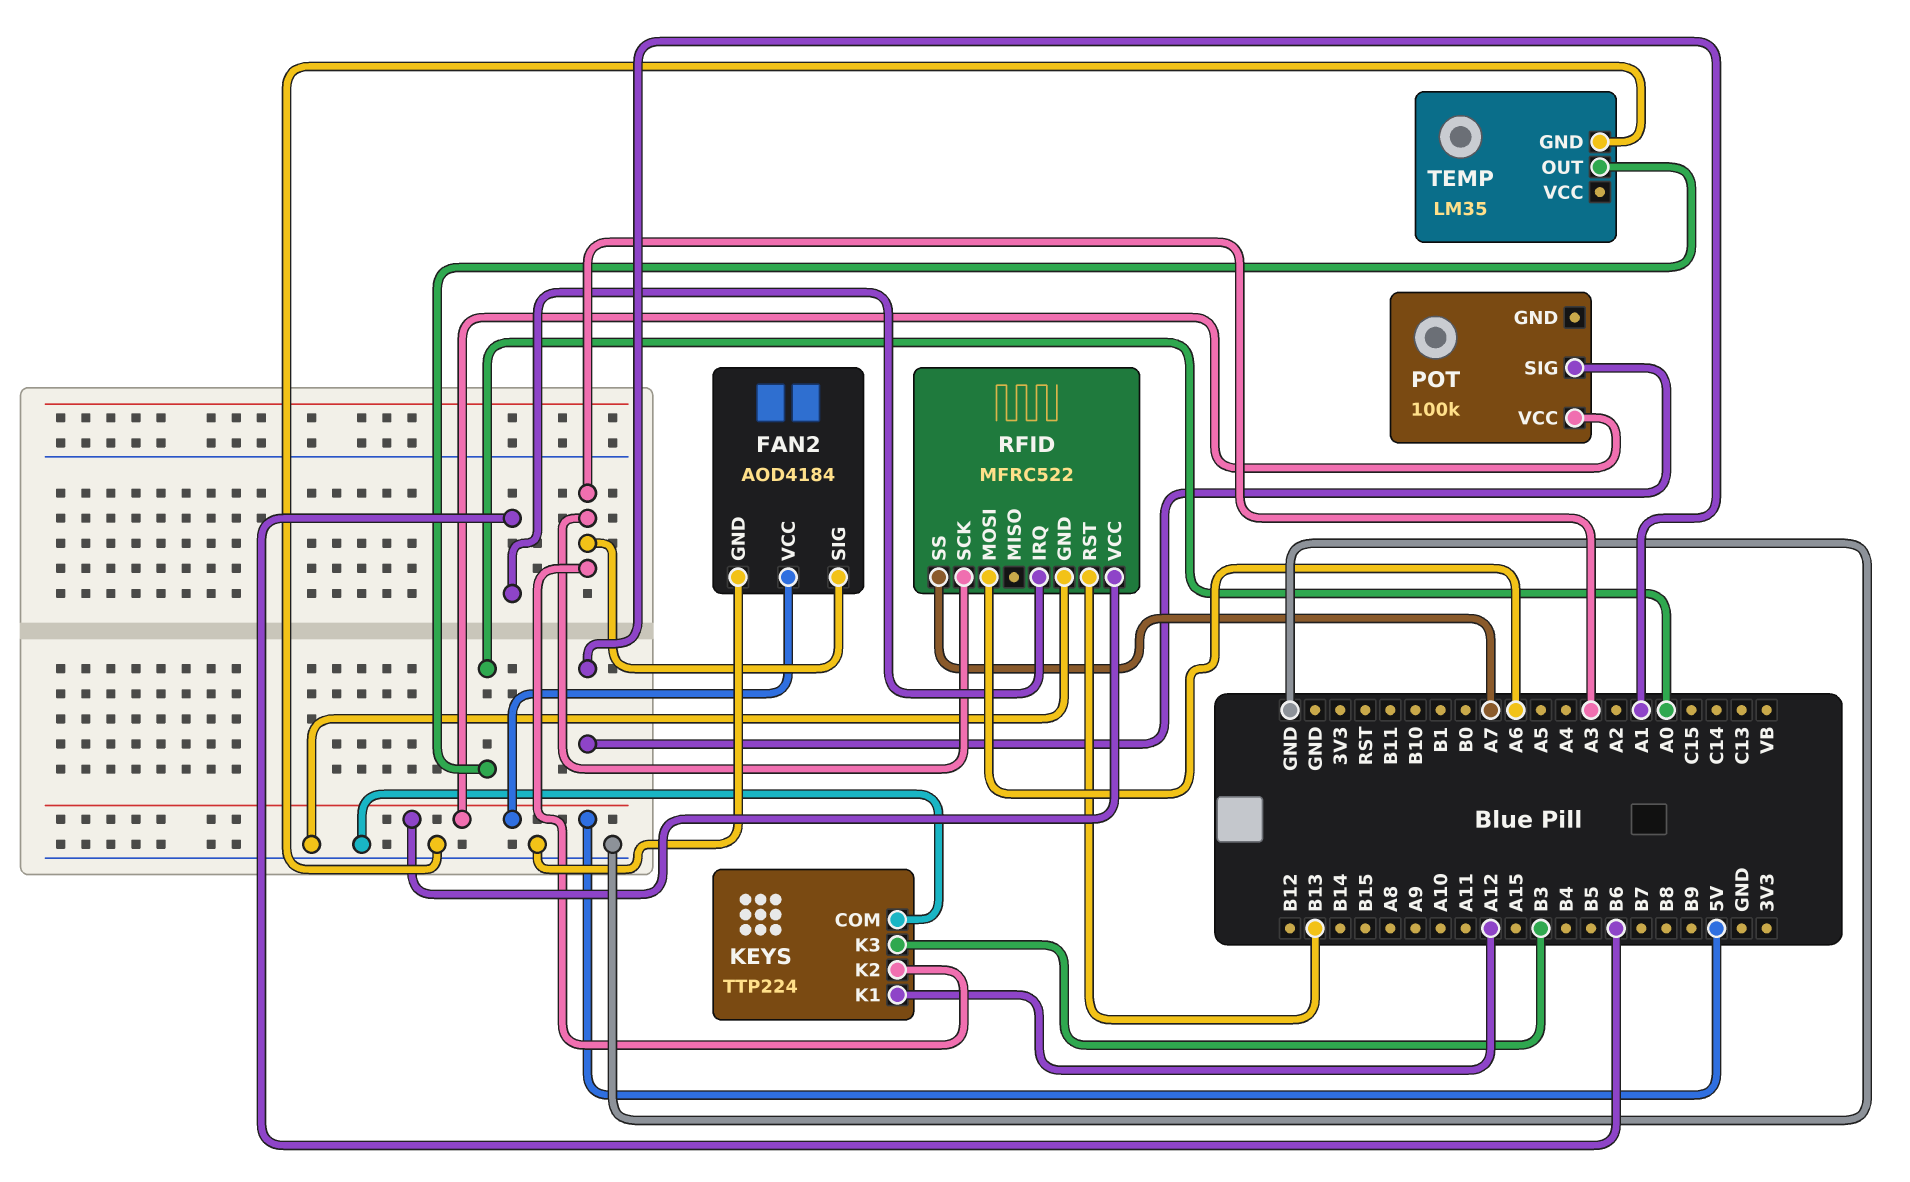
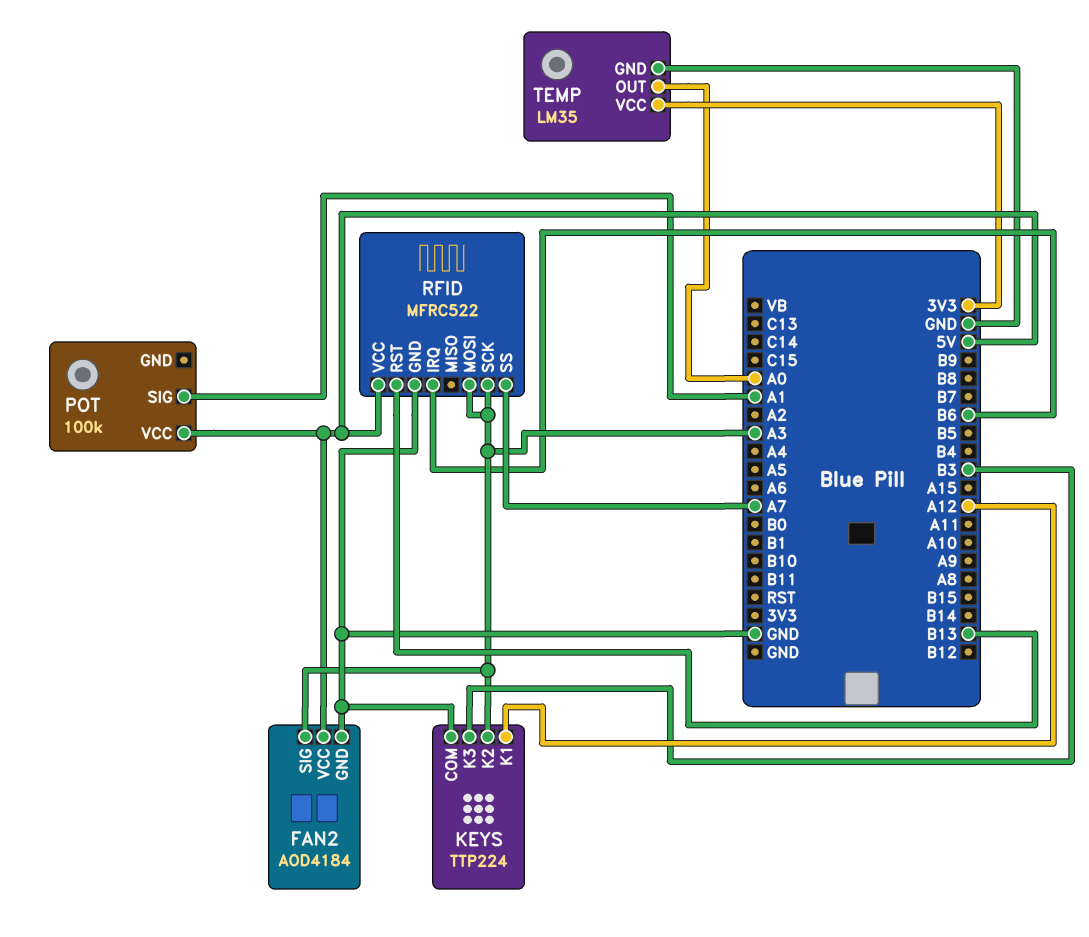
RFID pin MOSI: A6 -> A3
TEMP pin VCC: none -> 3V3

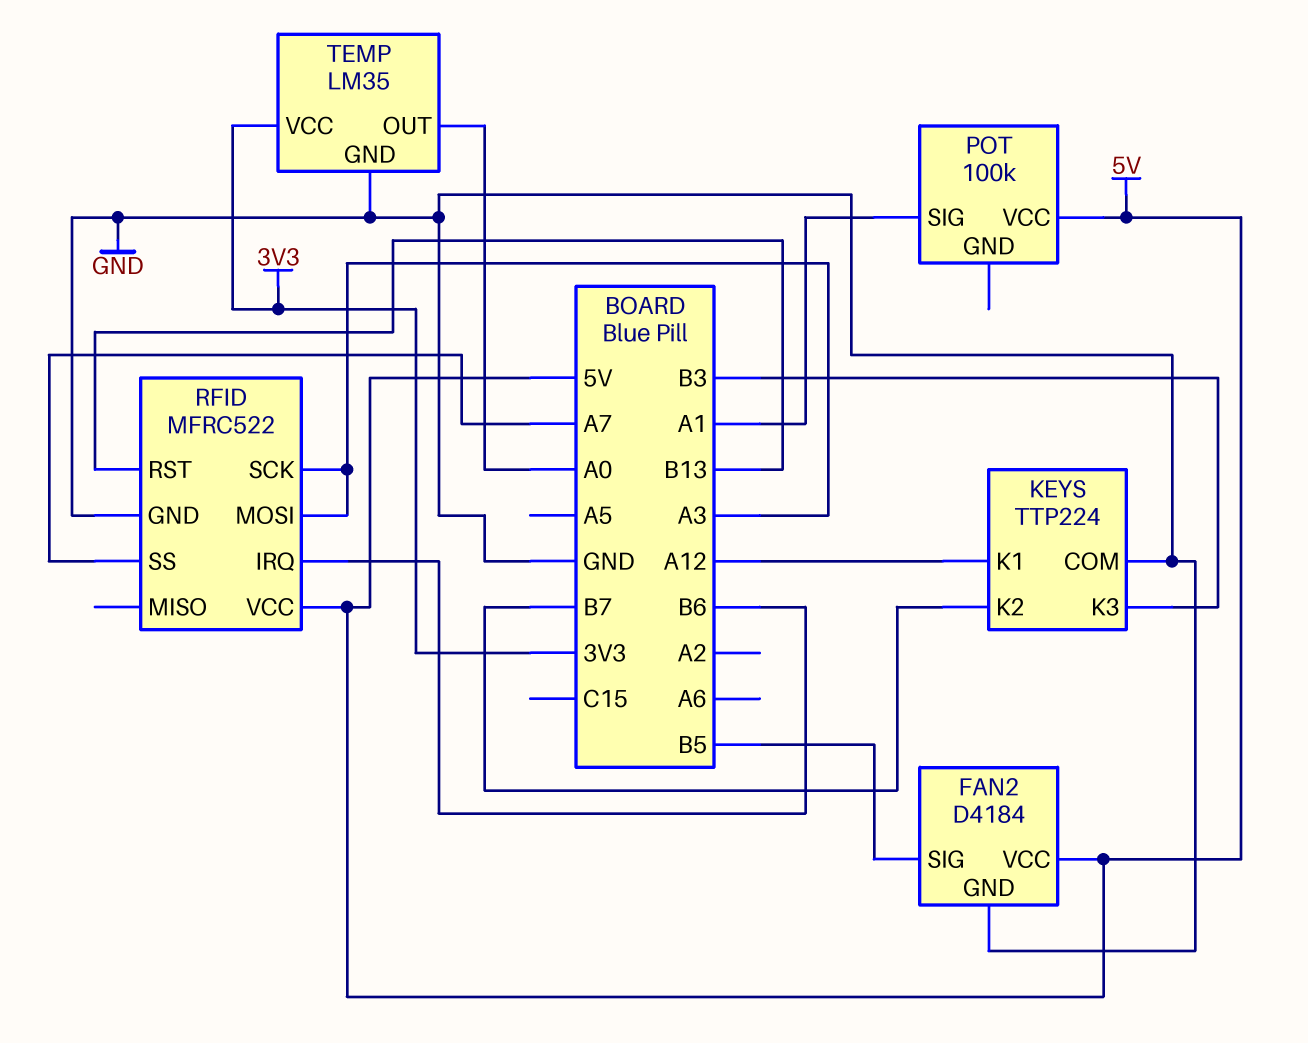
FAN2: AOD4184 -> D4184
FAN2 pin SIG: A3 -> B5
KEYS pin K2: A3 -> B7

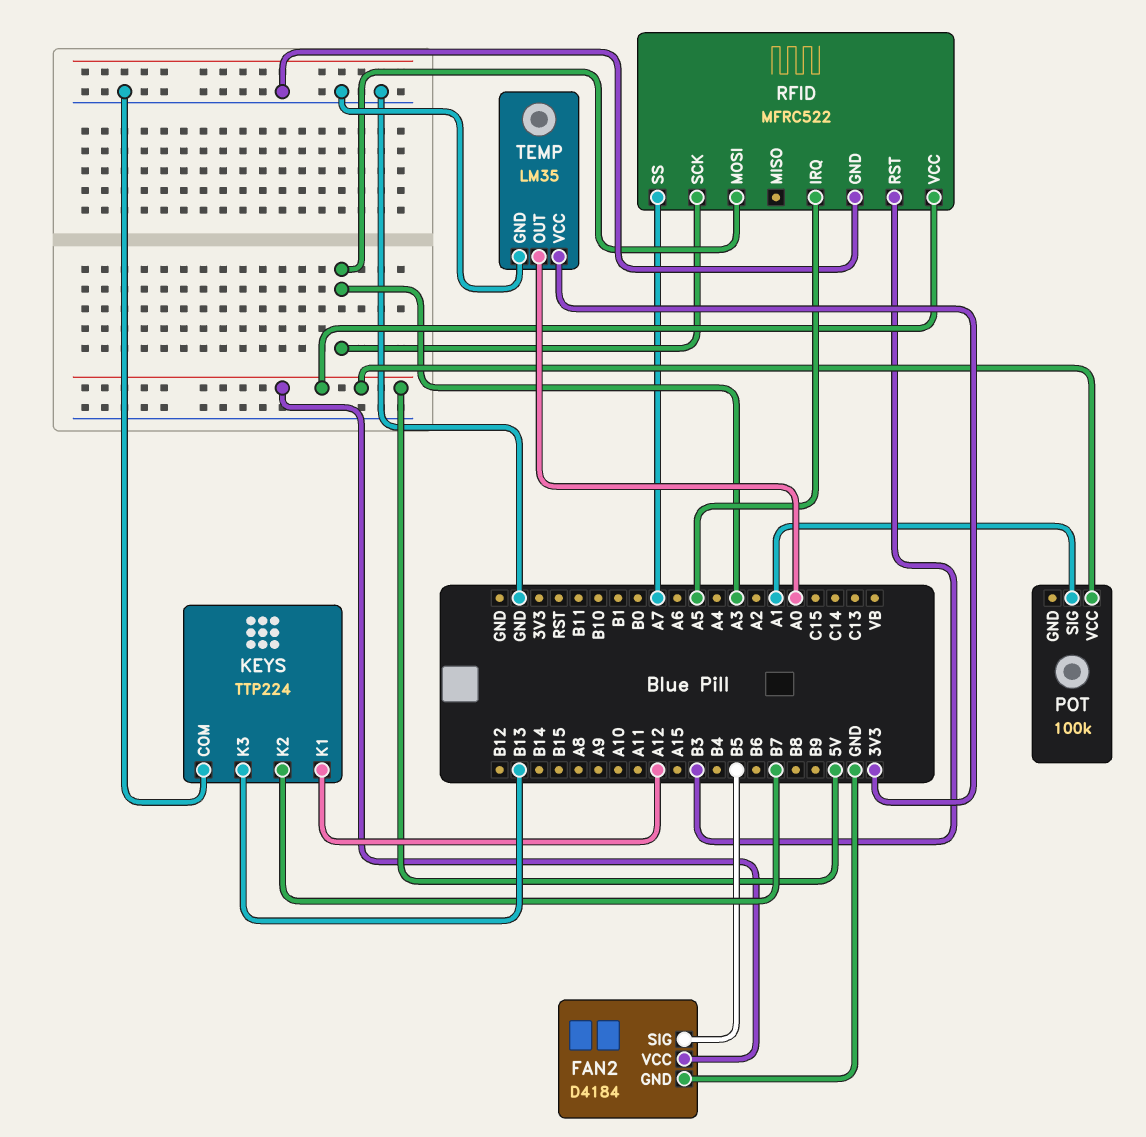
KEYS pin K3: B3 -> B13
RFID pin IRQ: B6 -> A5
RFID pin RST: B13 -> B3

